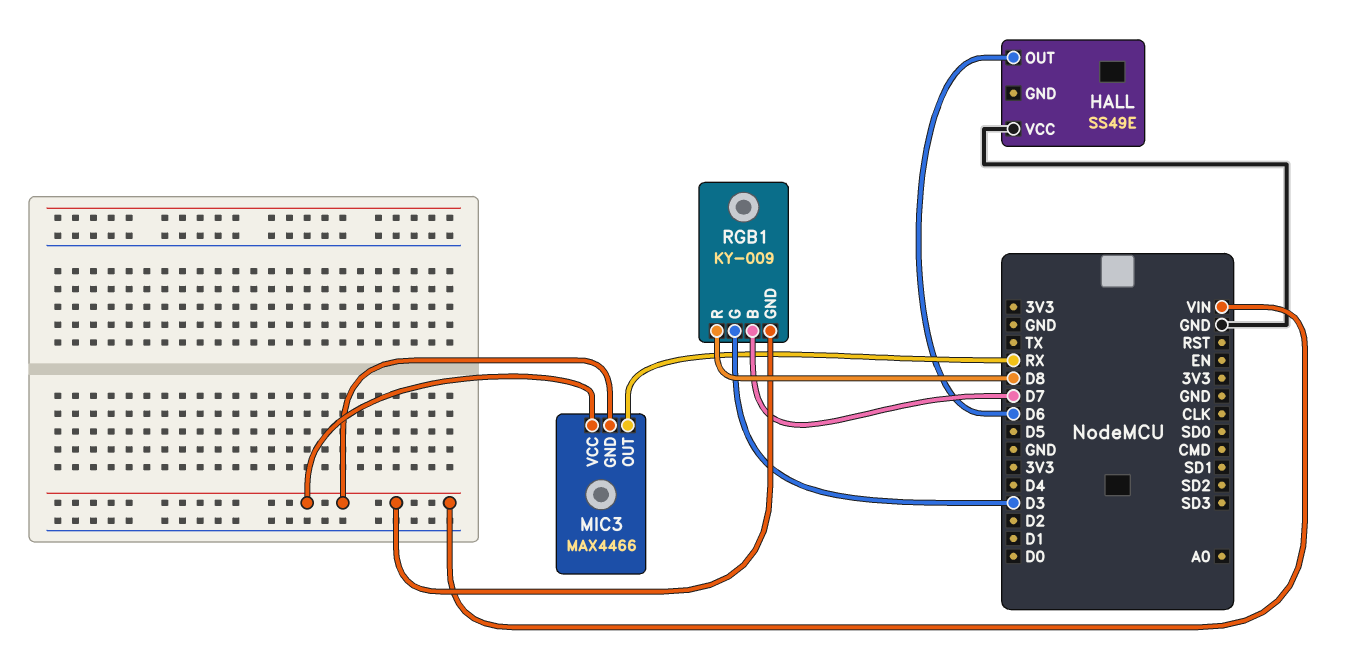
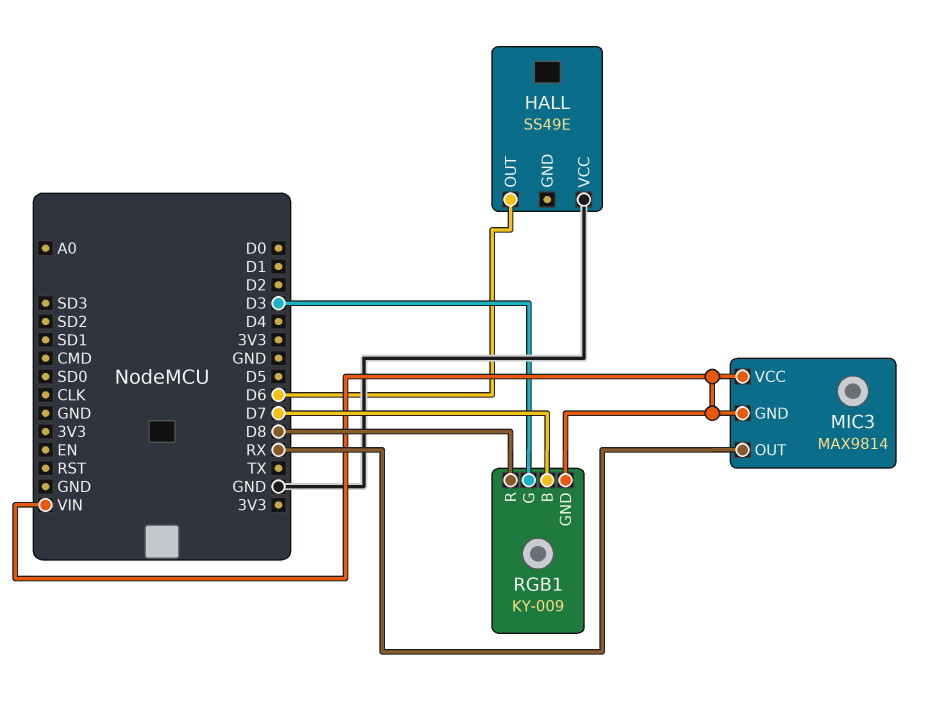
MIC3: MAX4466 -> MAX9814

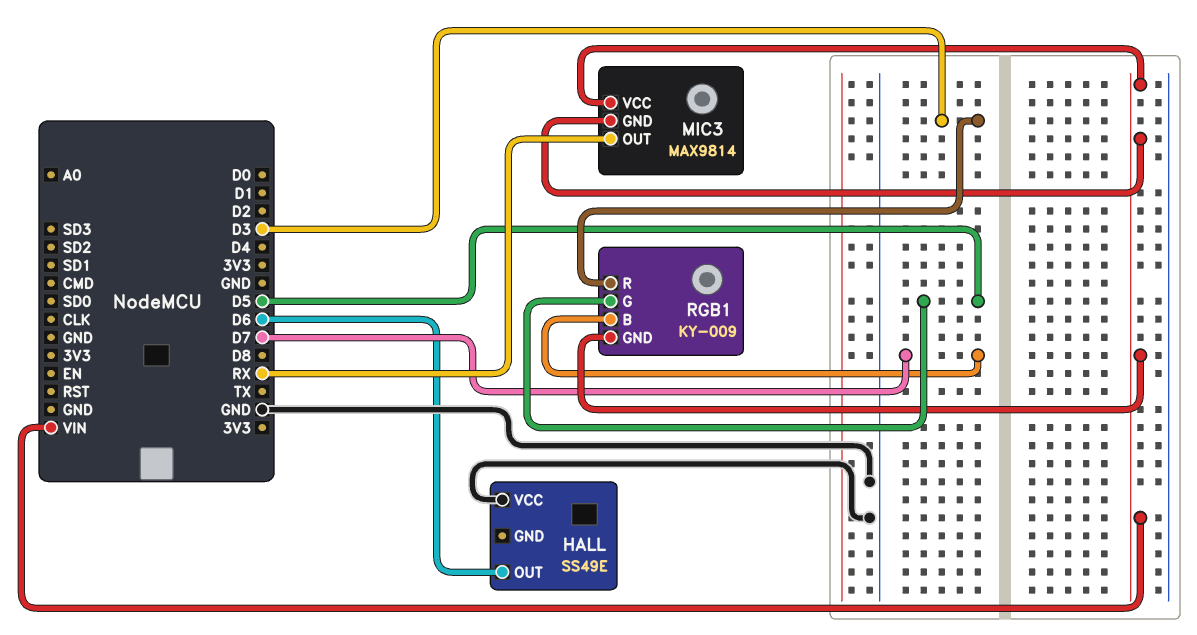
RGB1 pin G: D3 -> D5
RGB1 pin R: D8 -> D3

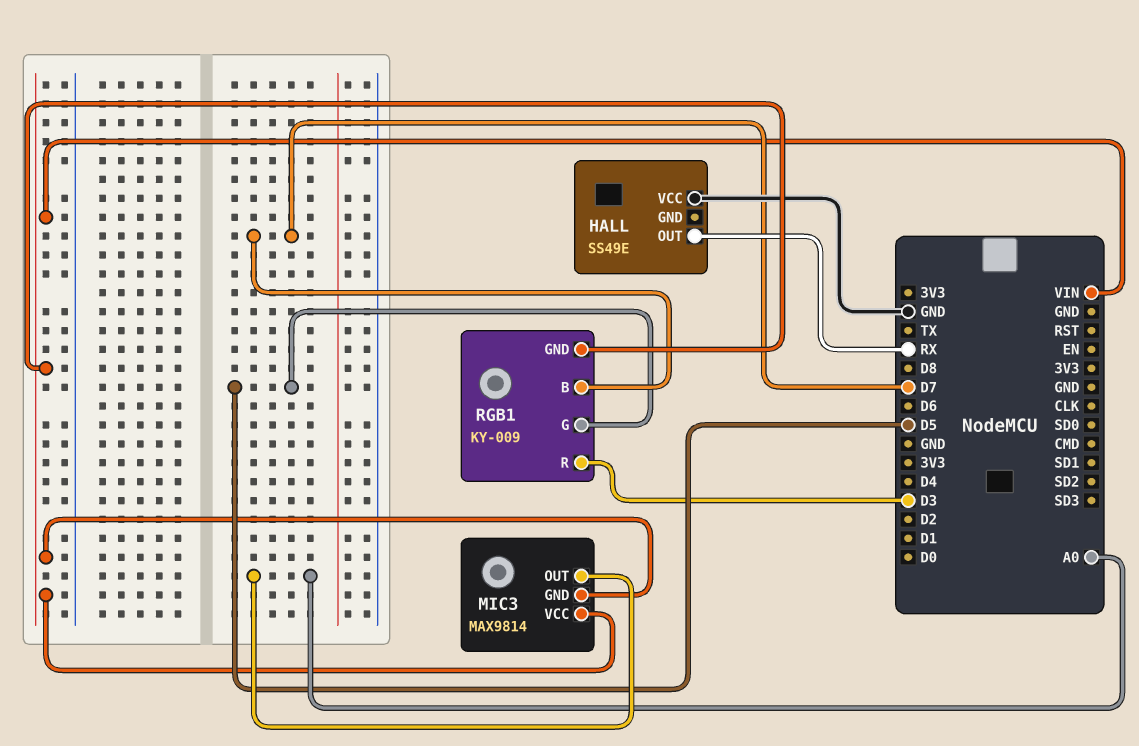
HALL pin OUT: D6 -> RX
MIC3 pin OUT: RX -> A0

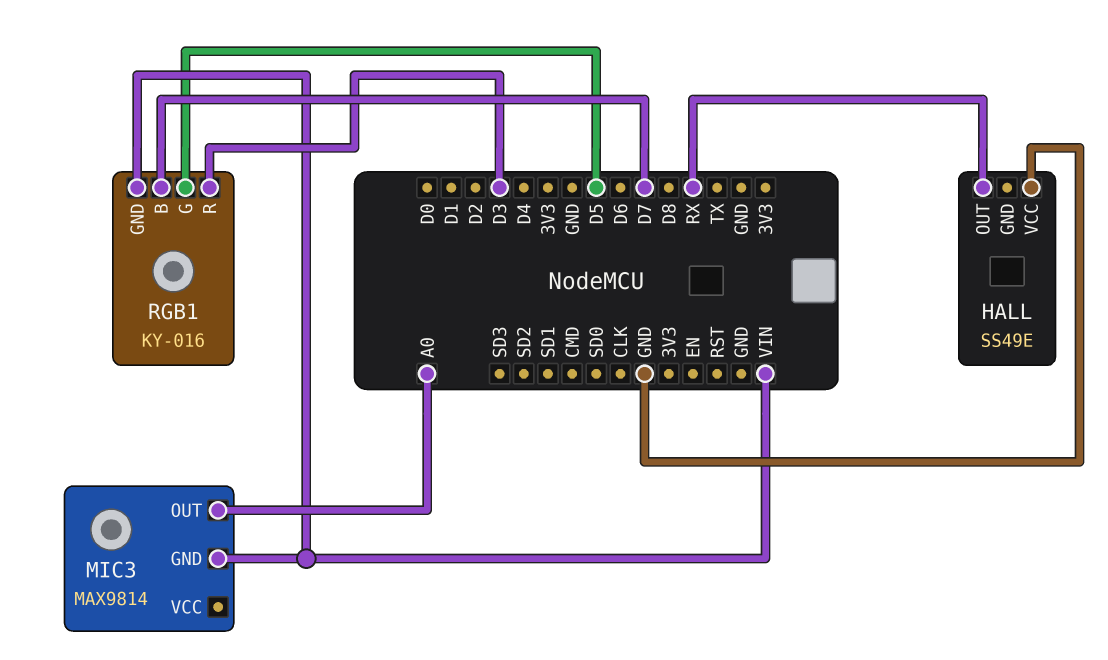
MIC3 pin VCC: VIN -> none
RGB1: KY-009 -> KY-016

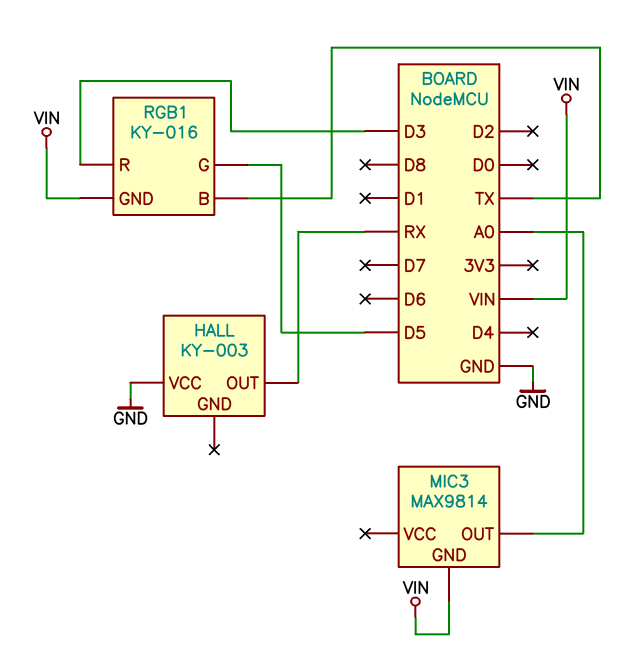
HALL: SS49E -> KY-003
RGB1 pin B: D7 -> TX

